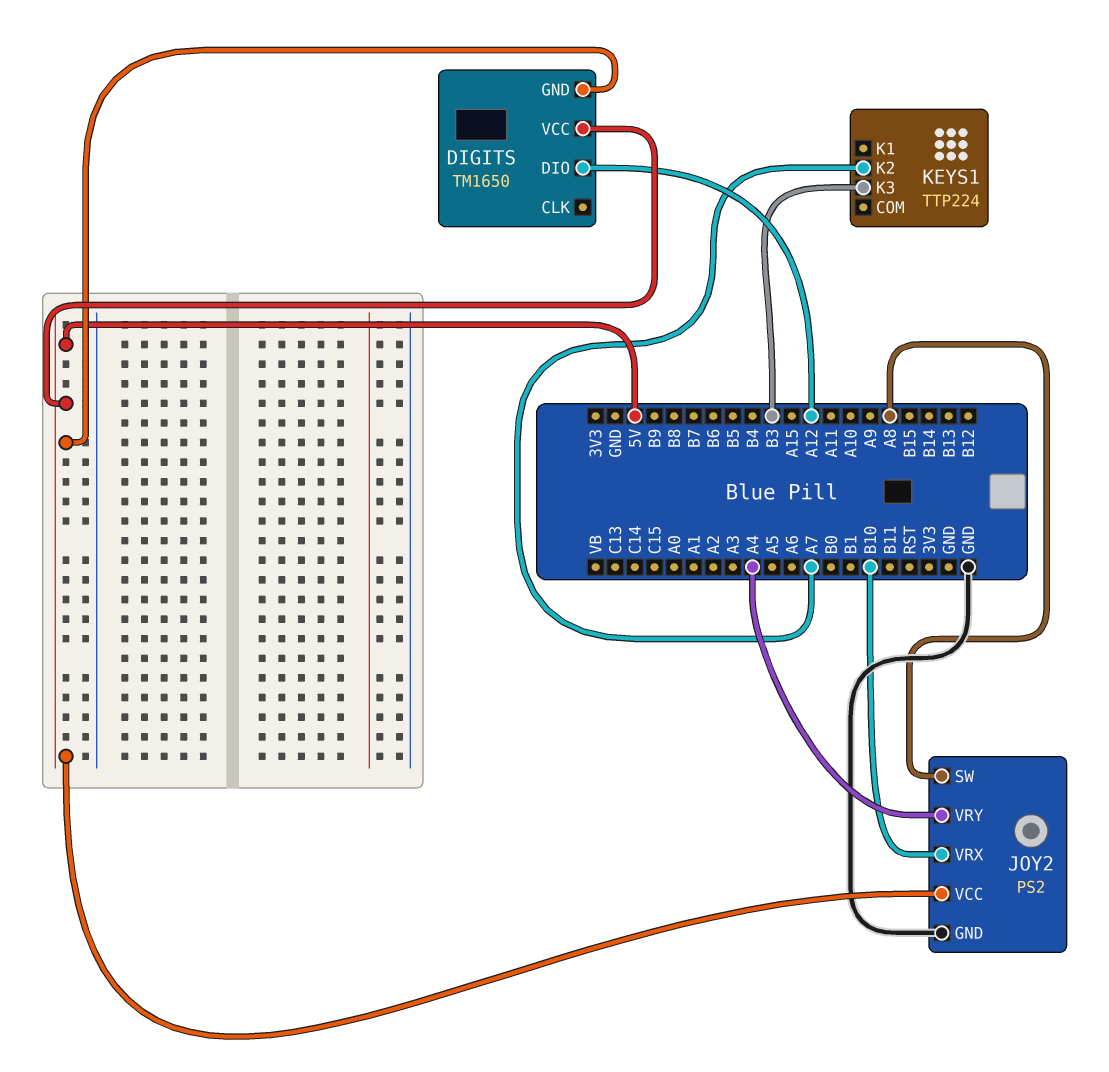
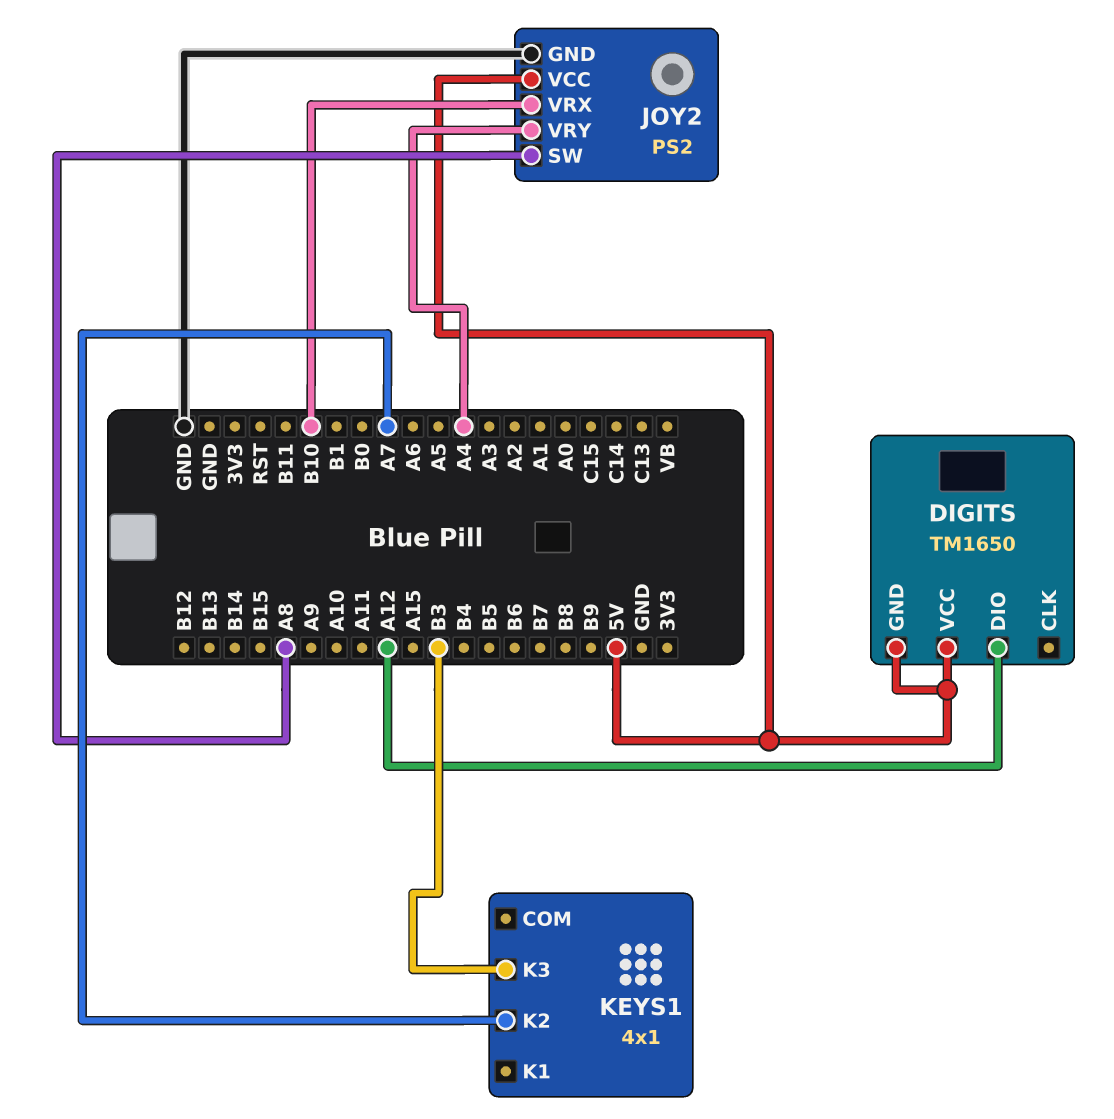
KEYS1: TTP224 -> 4x1

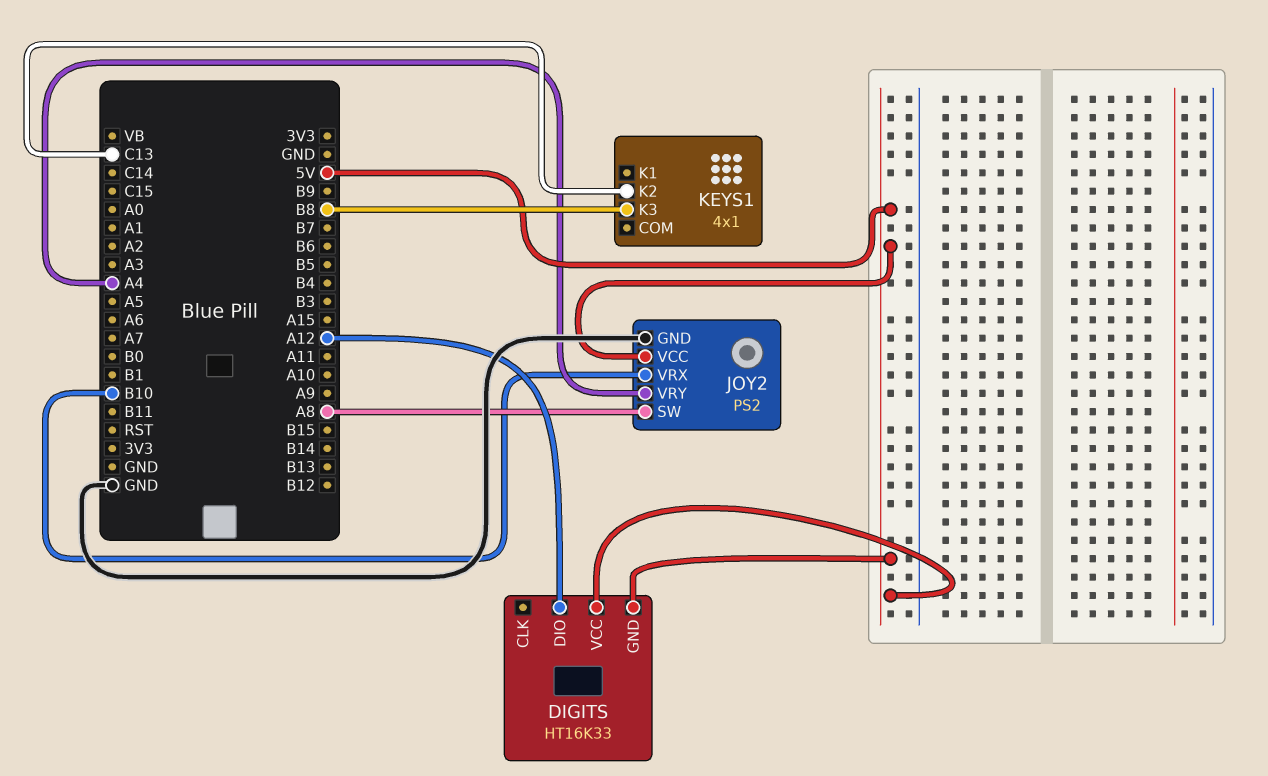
DIGITS: TM1650 -> HT16K33
KEYS1 pin K2: A7 -> C13
KEYS1 pin K3: B3 -> B8

